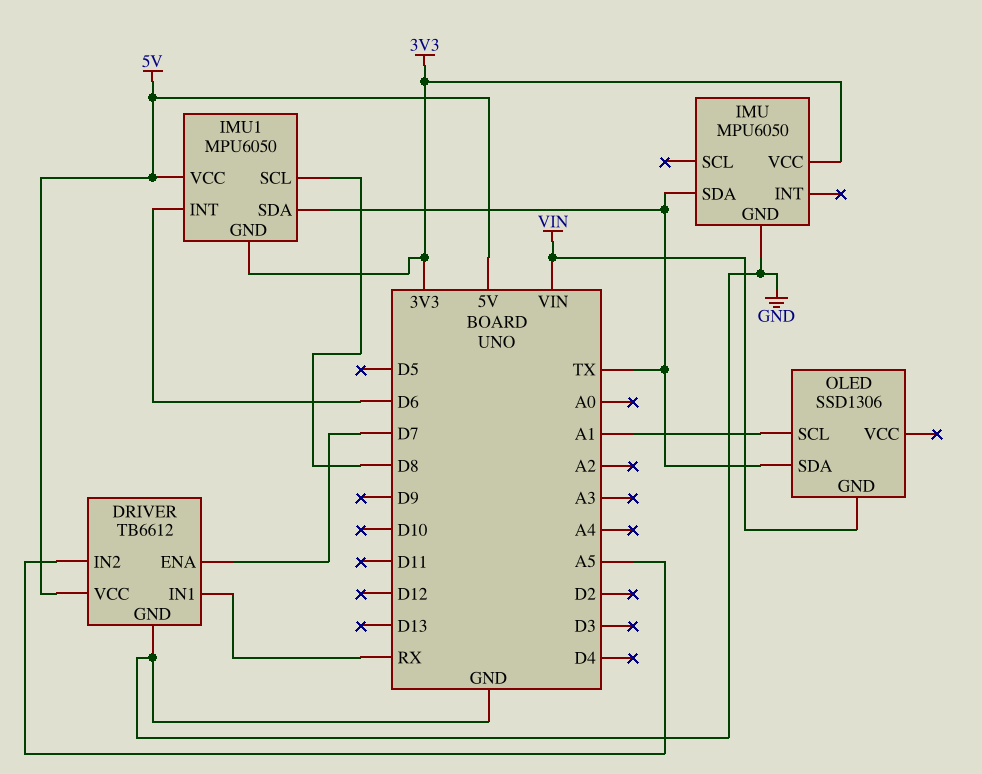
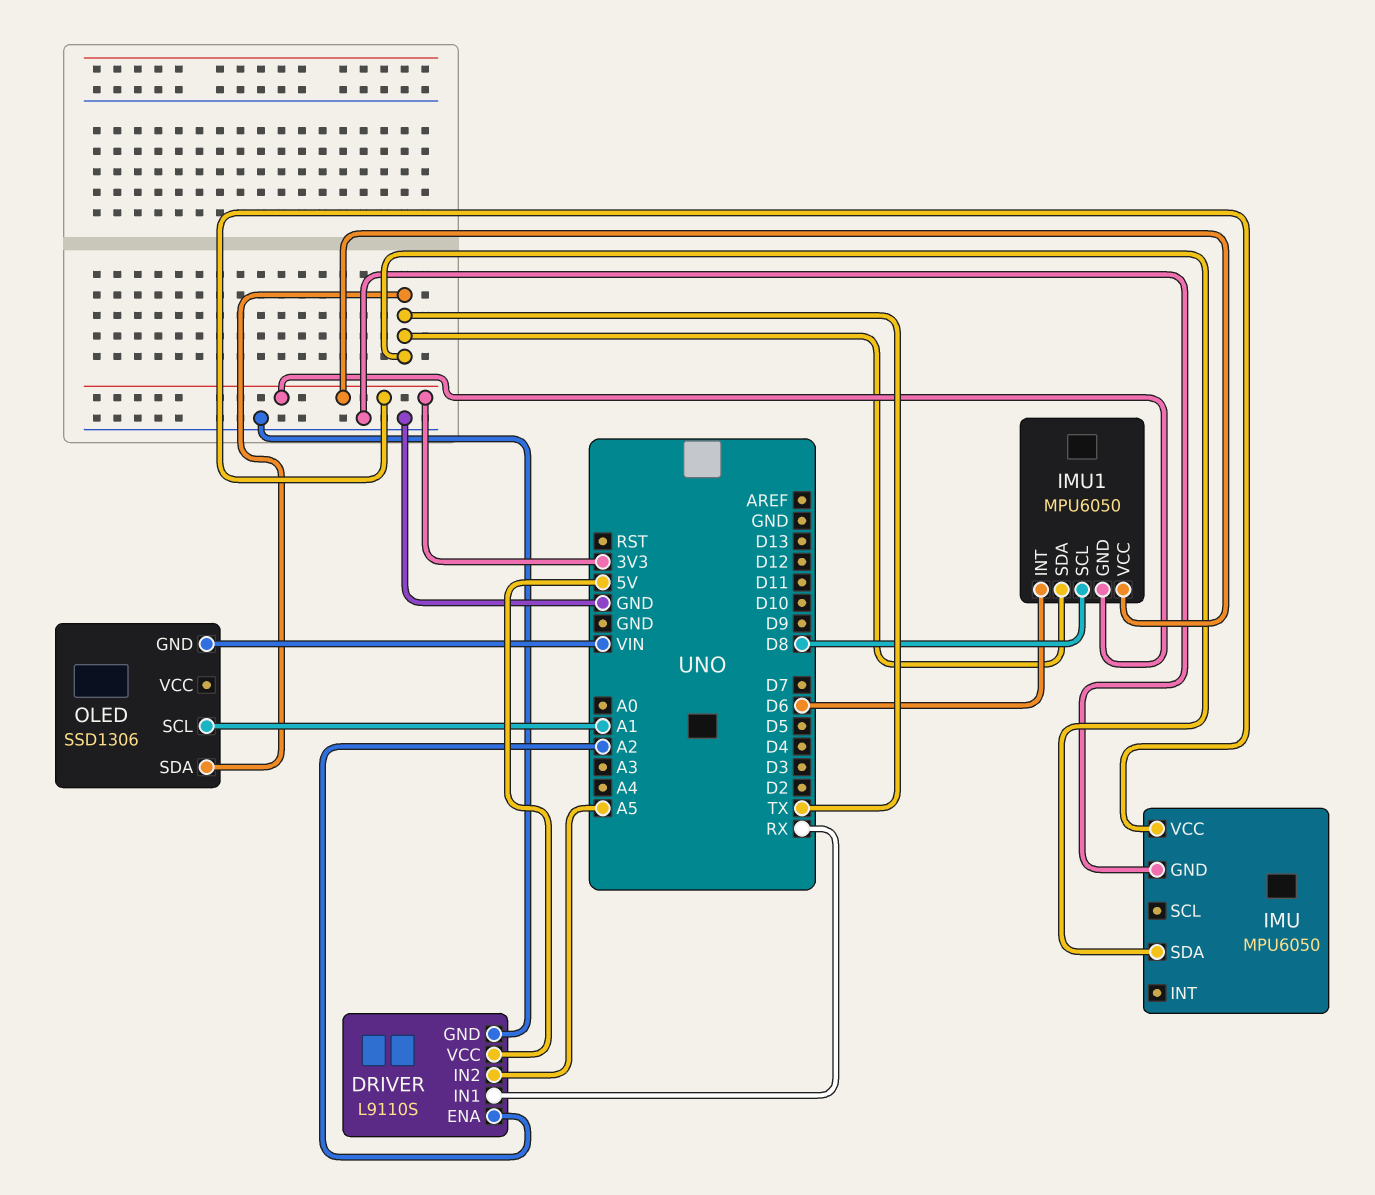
DRIVER: TB6612 -> L9110S
DRIVER pin ENA: D7 -> A2
IMU1 pin VCC: 5V -> 3V3

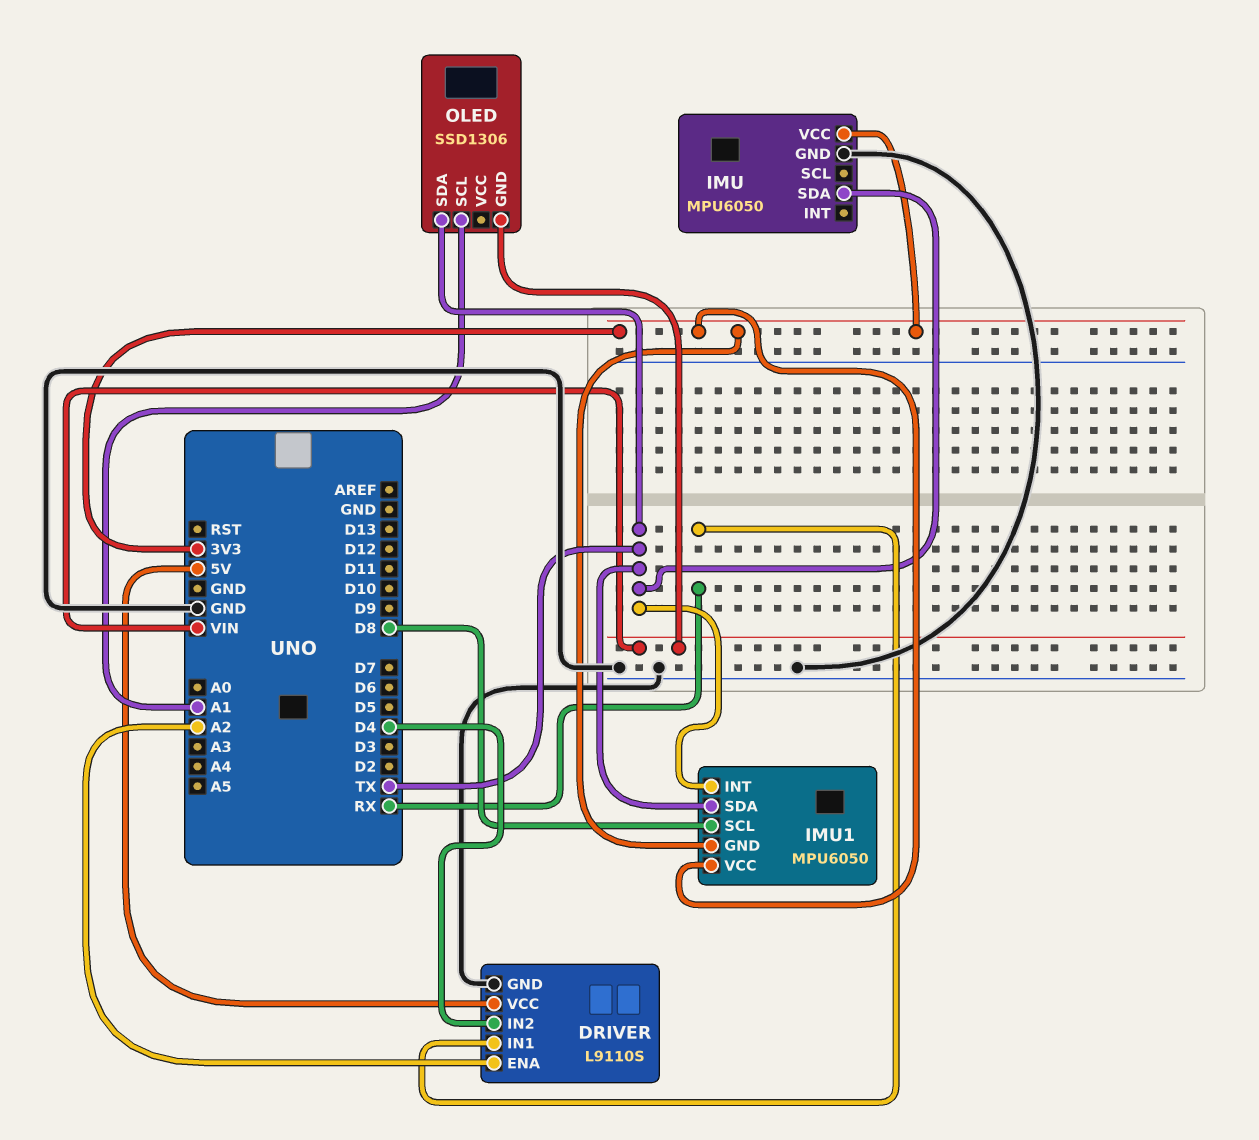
DRIVER pin IN2: A5 -> D4
IMU1 pin INT: D6 -> TX

